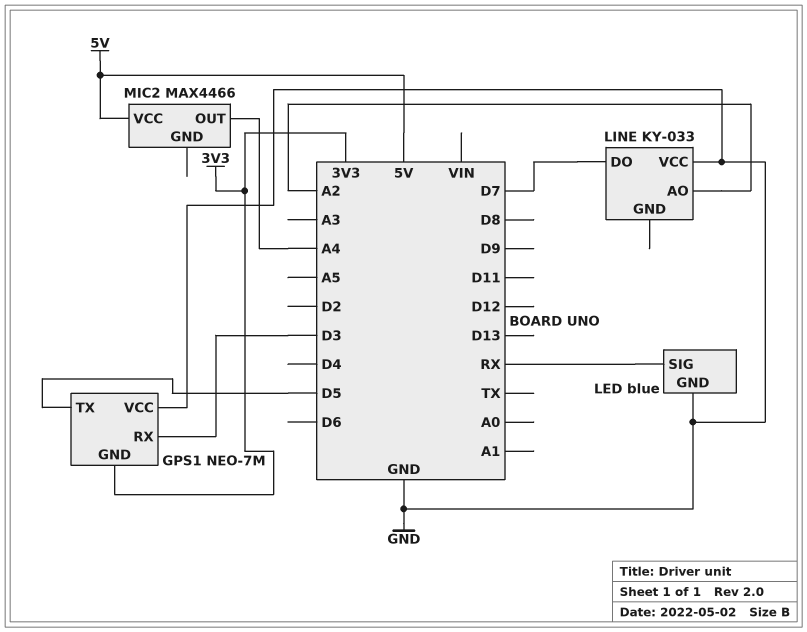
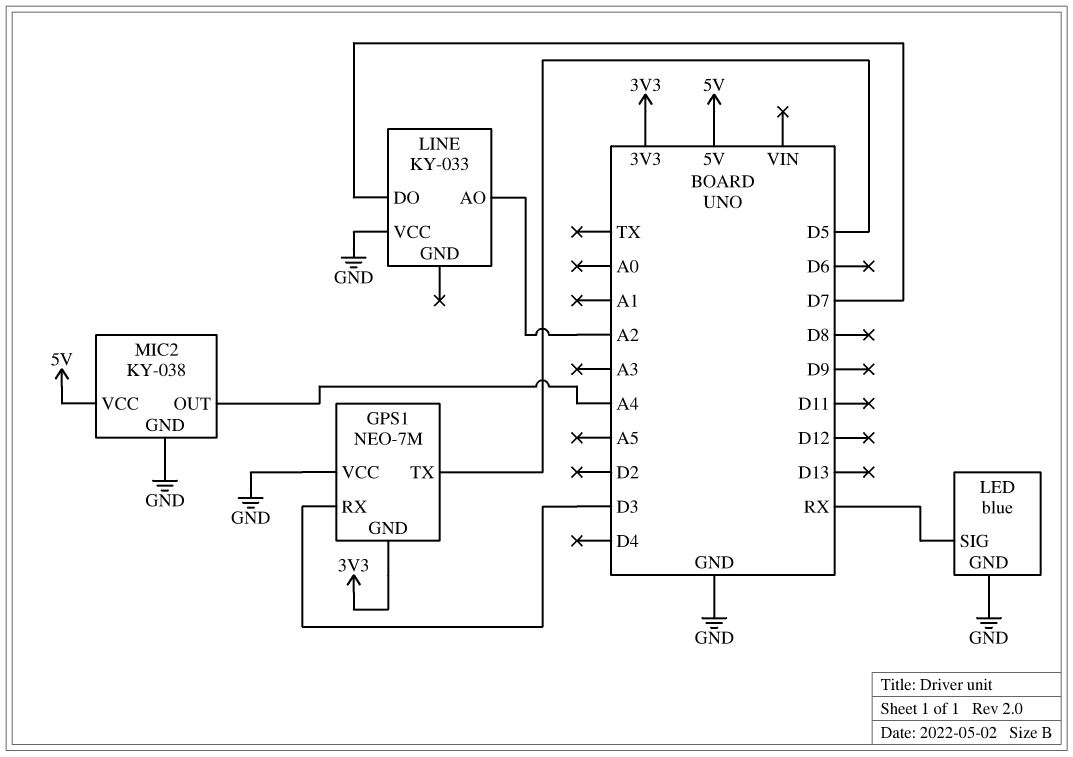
MIC2: MAX4466 -> KY-038
MIC2 pin GND: none -> GND

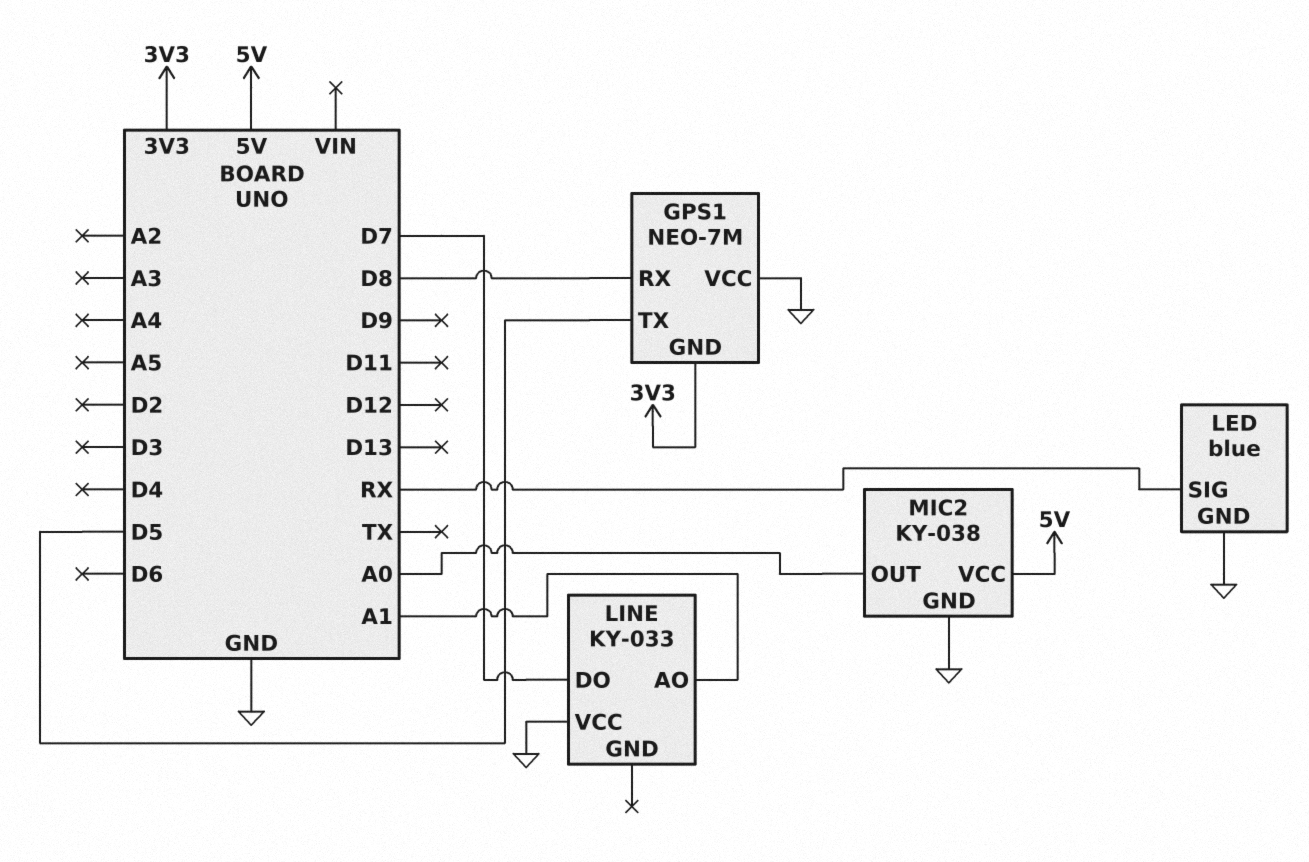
GPS1 pin RX: D3 -> D8
LINE pin AO: A2 -> A1
MIC2 pin OUT: A4 -> A0

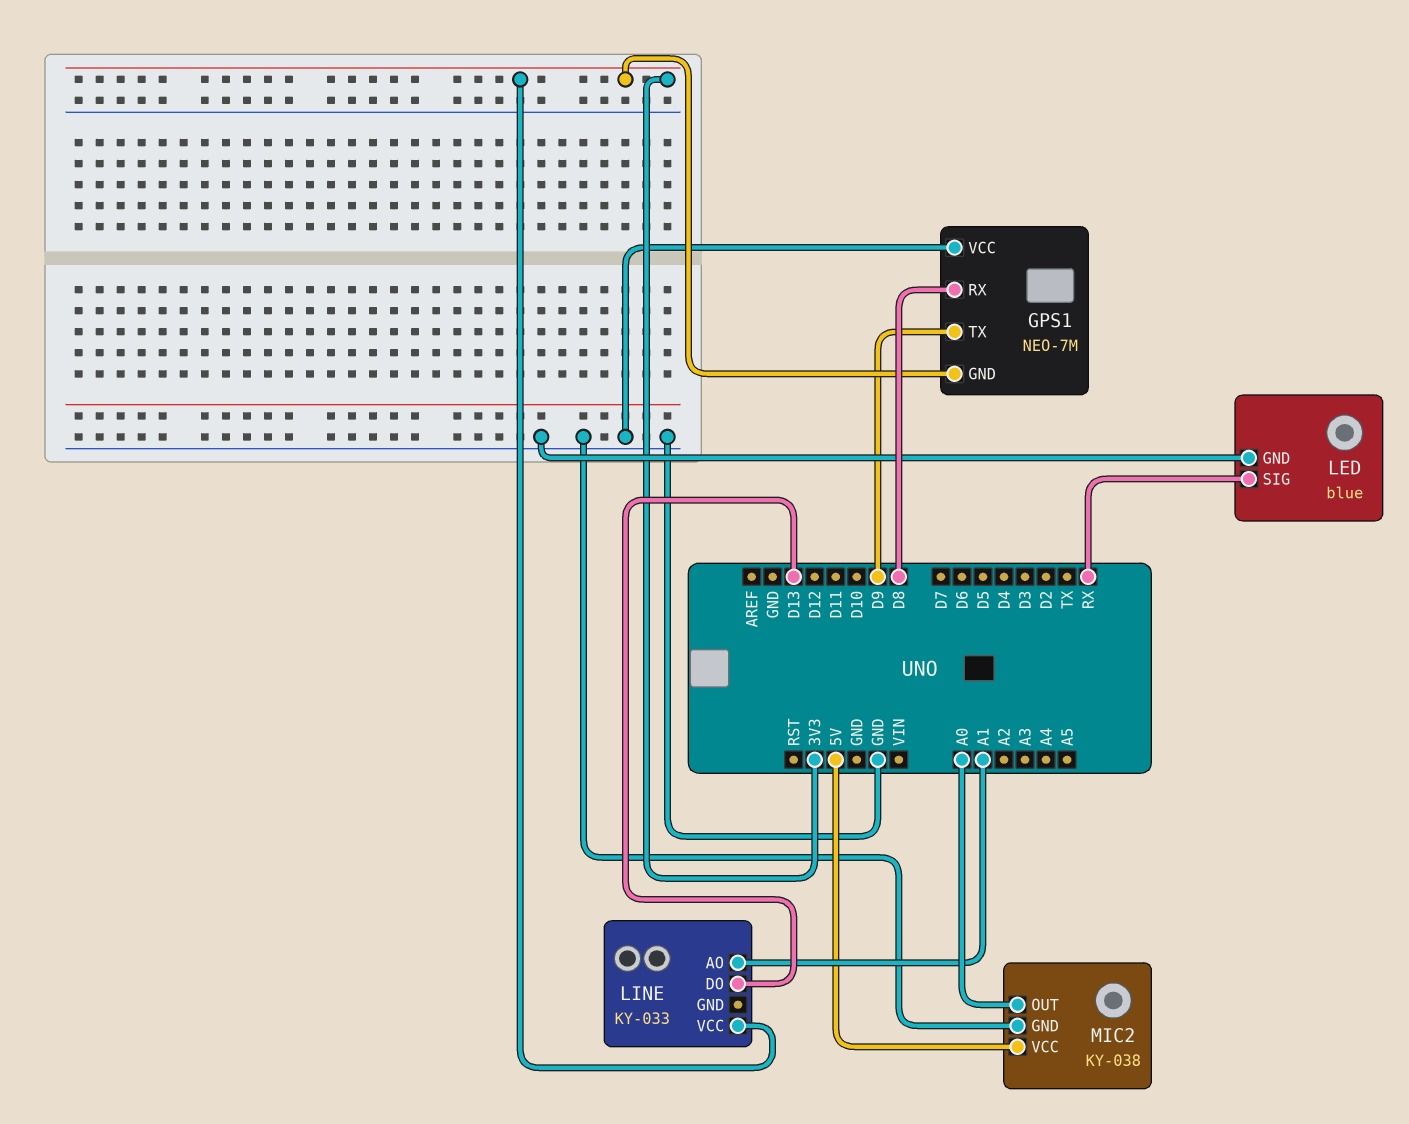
GPS1 pin TX: D5 -> D9
LINE pin DO: D7 -> D13
LINE pin VCC: GND -> 3V3

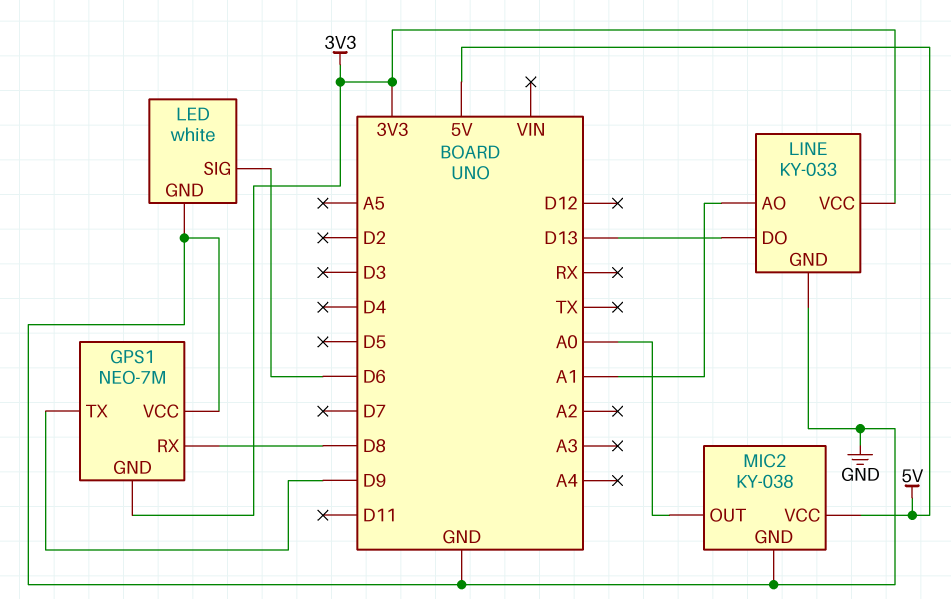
LED: blue -> white
LED pin SIG: RX -> D6
LINE pin GND: none -> GND

